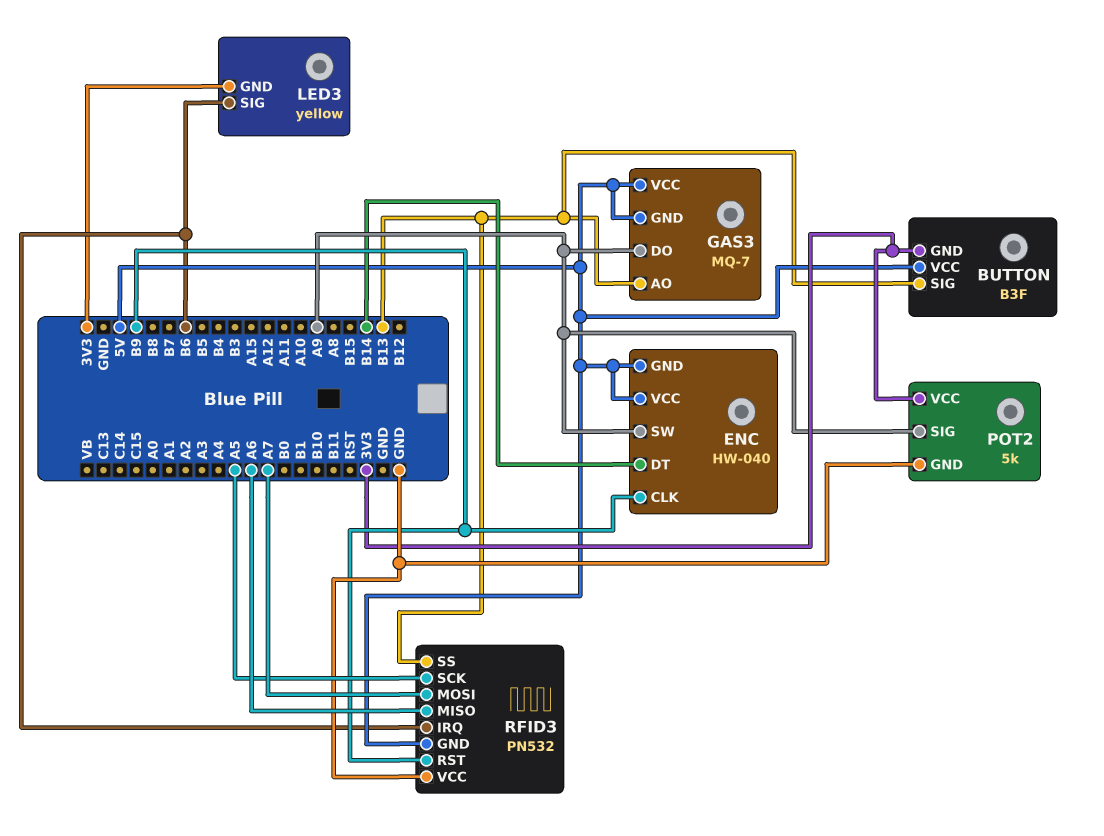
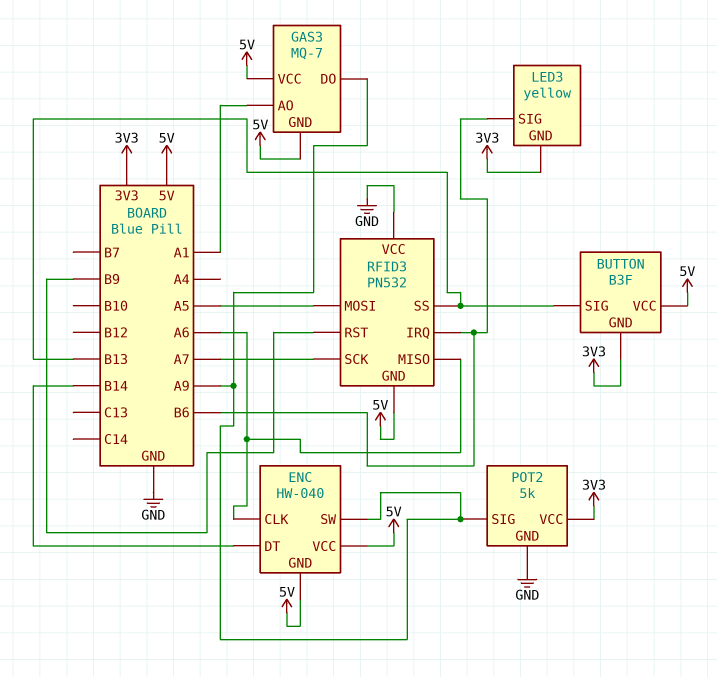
ENC pin CLK: B9 -> A6
GAS3 pin AO: B13 -> A1
RFID3 pin MOSI: A7 -> A5
RFID3 pin SCK: A5 -> A7

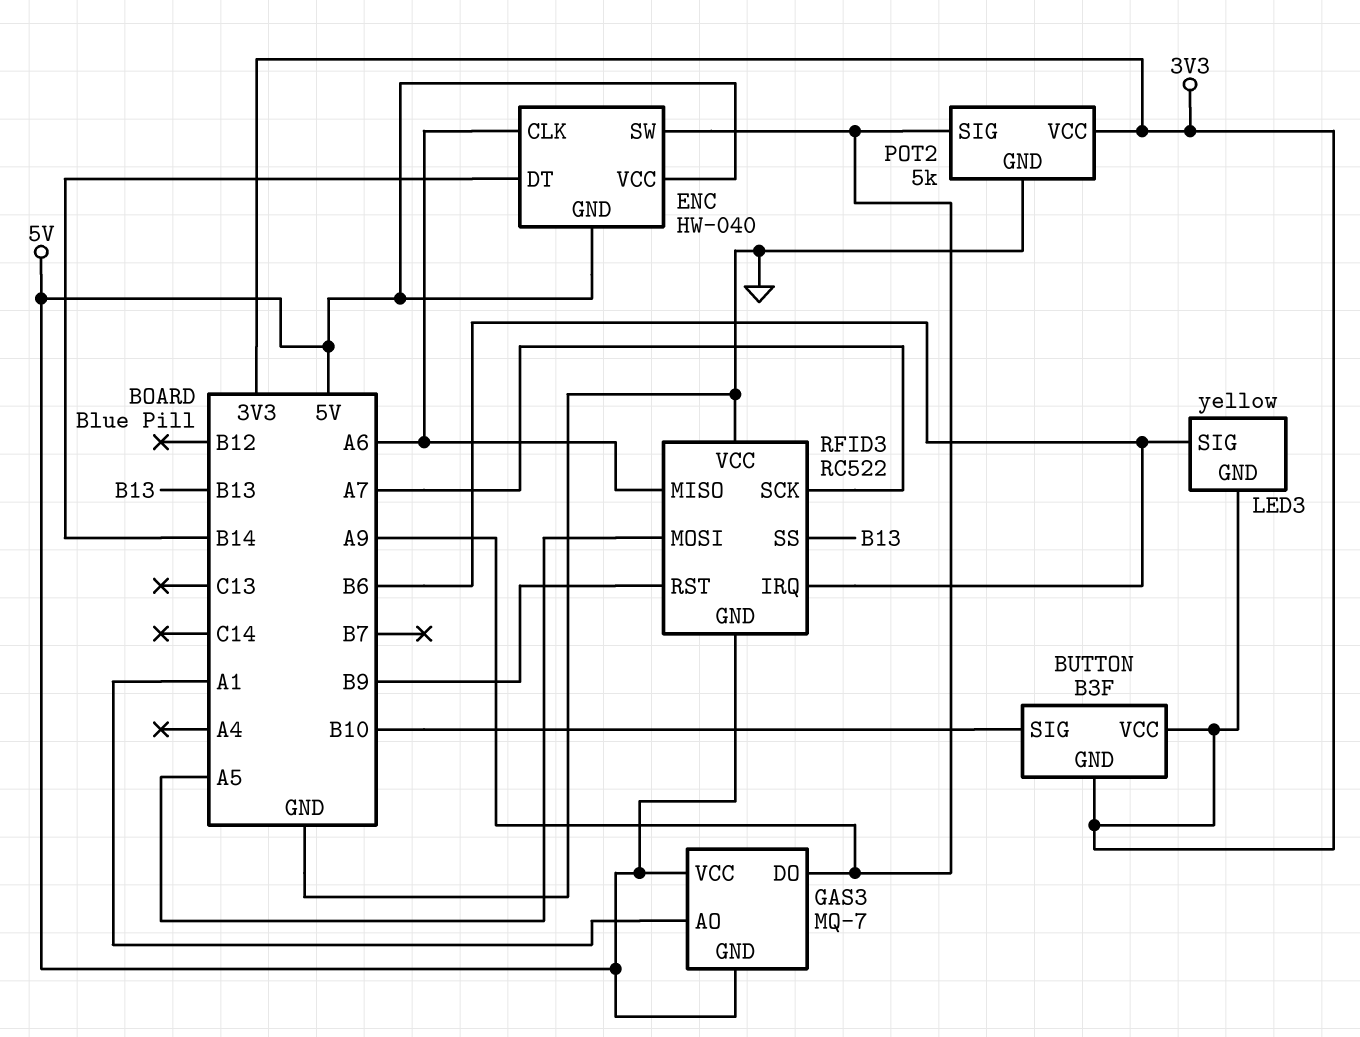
BUTTON pin SIG: B13 -> B10
BUTTON pin VCC: 5V -> 3V3
RFID3: PN532 -> RC522

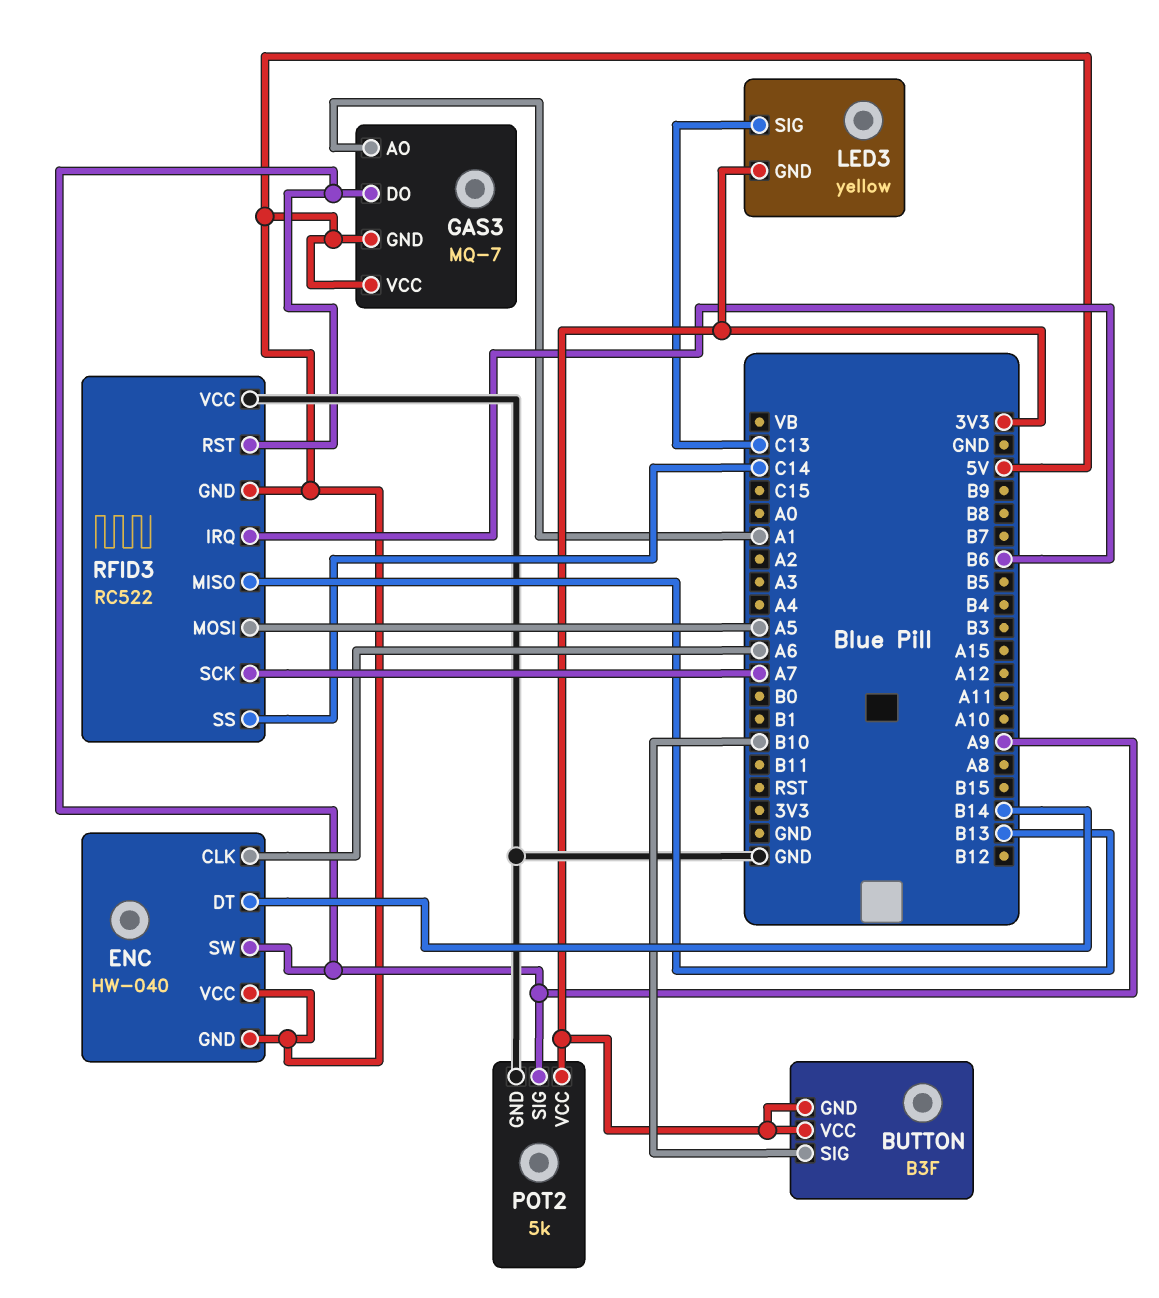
LED3 pin SIG: B6 -> C13
RFID3 pin MISO: A6 -> B13
RFID3 pin RST: B9 -> A9
RFID3 pin SS: B13 -> C14

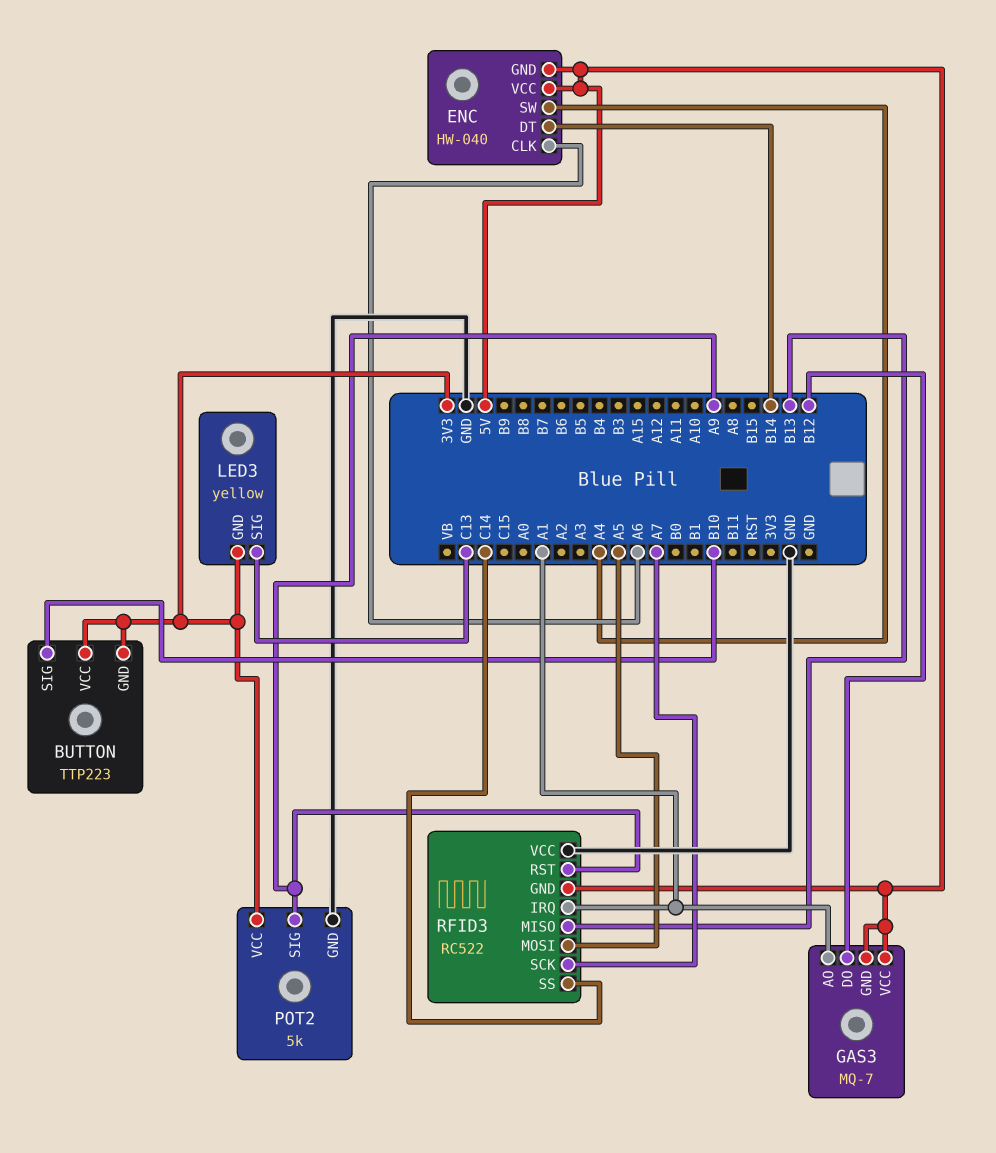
BUTTON: B3F -> TTP223
ENC pin SW: A9 -> A4
GAS3 pin DO: A9 -> B12
RFID3 pin IRQ: B6 -> A1

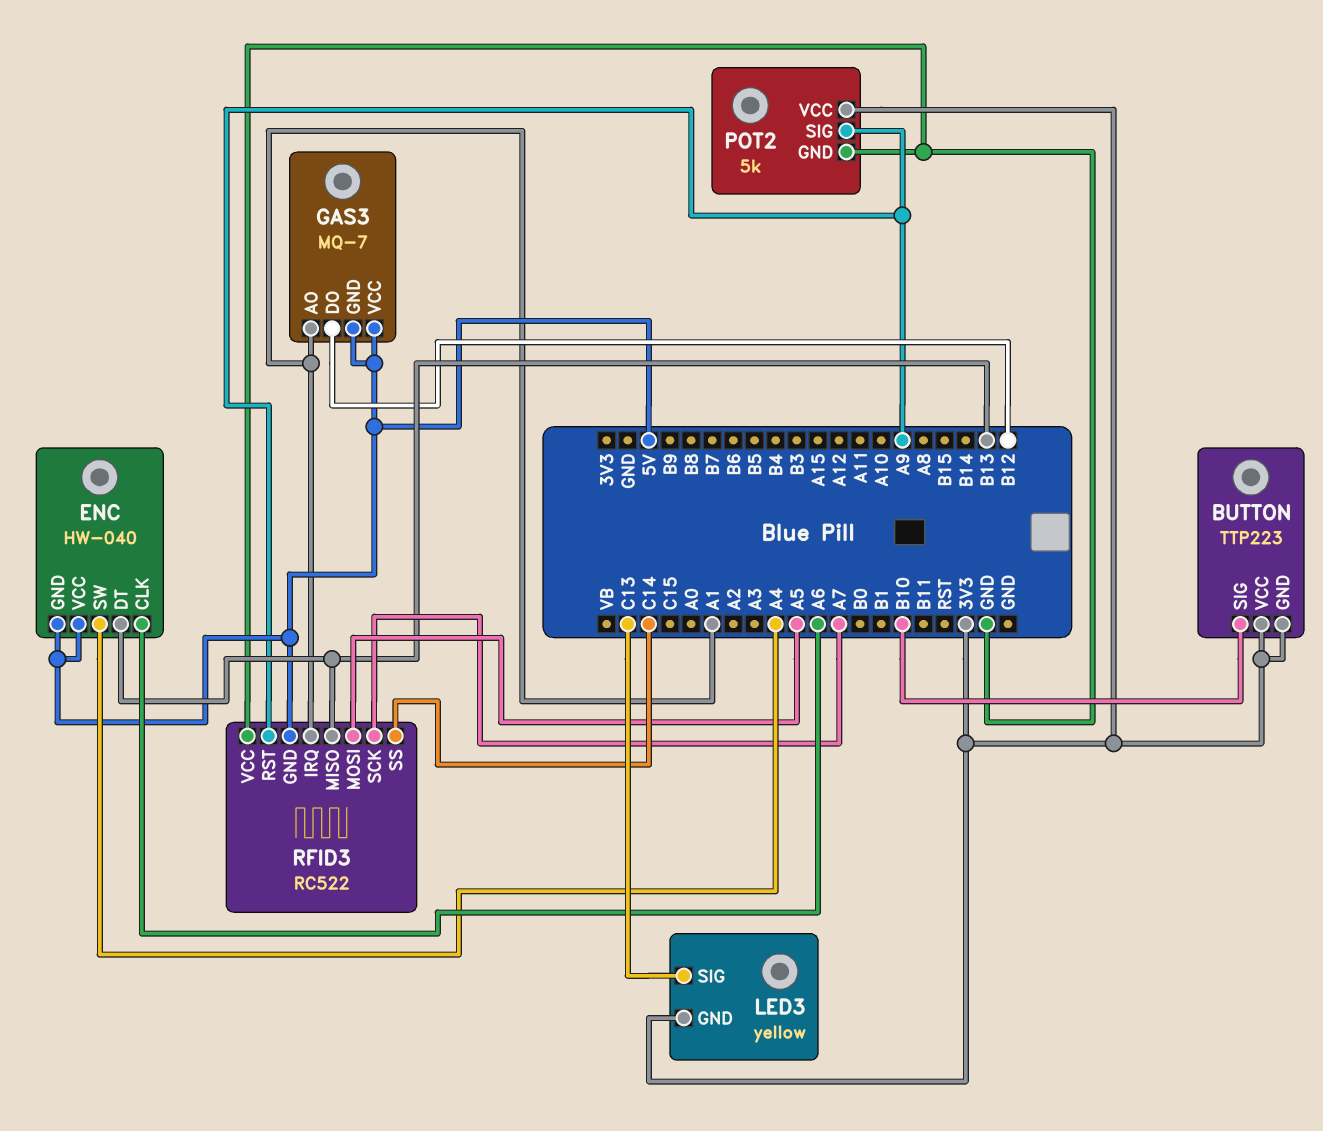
ENC pin DT: B14 -> B13

